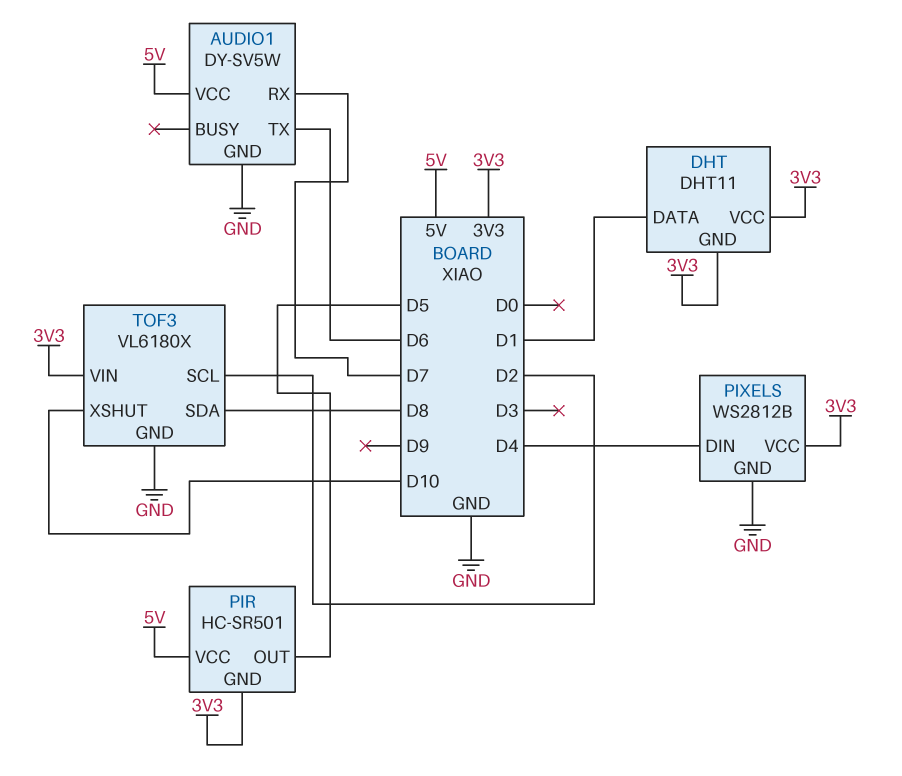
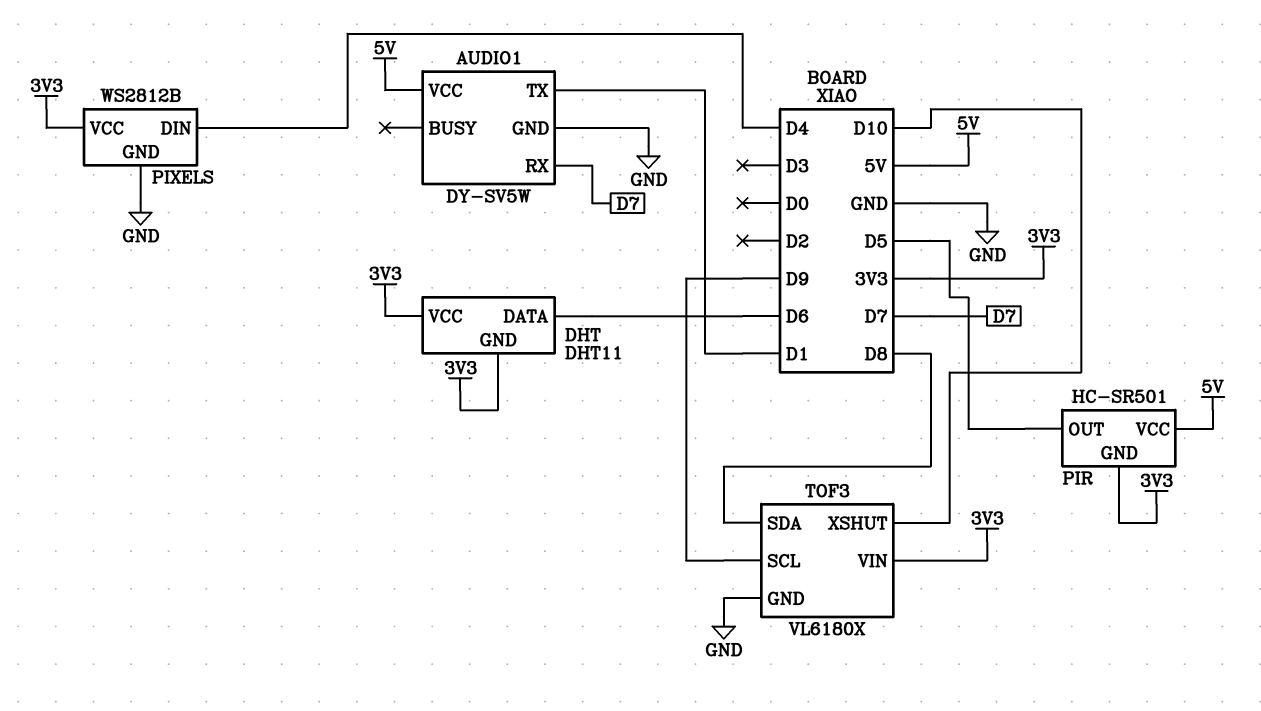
AUDIO1 pin TX: D6 -> D1
DHT pin DATA: D1 -> D6
TOF3 pin SCL: D2 -> D9

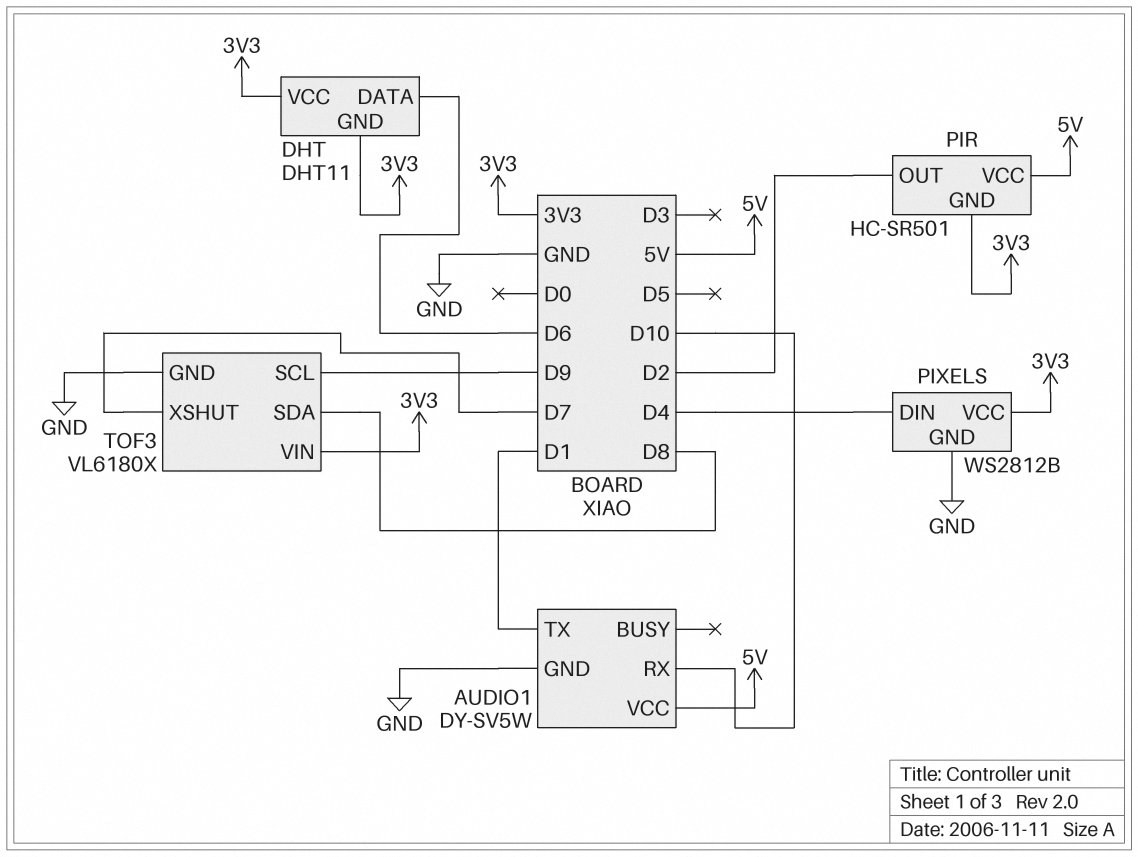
AUDIO1 pin RX: D7 -> D10
PIR pin OUT: D5 -> D2
TOF3 pin XSHUT: D10 -> D7

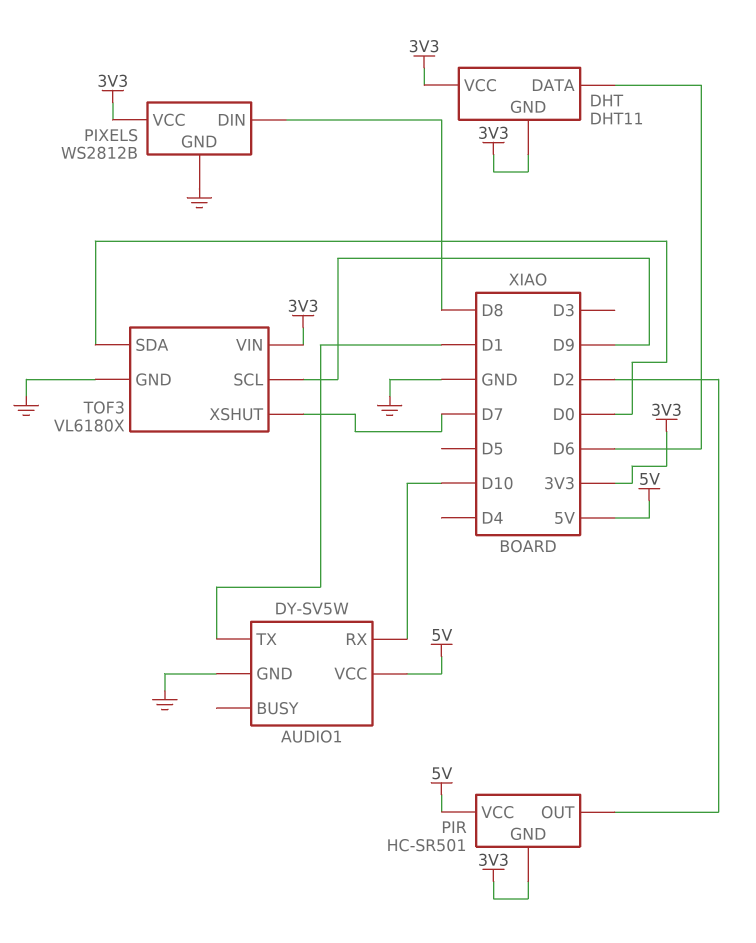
PIXELS pin DIN: D4 -> D8
TOF3 pin SDA: D8 -> D0

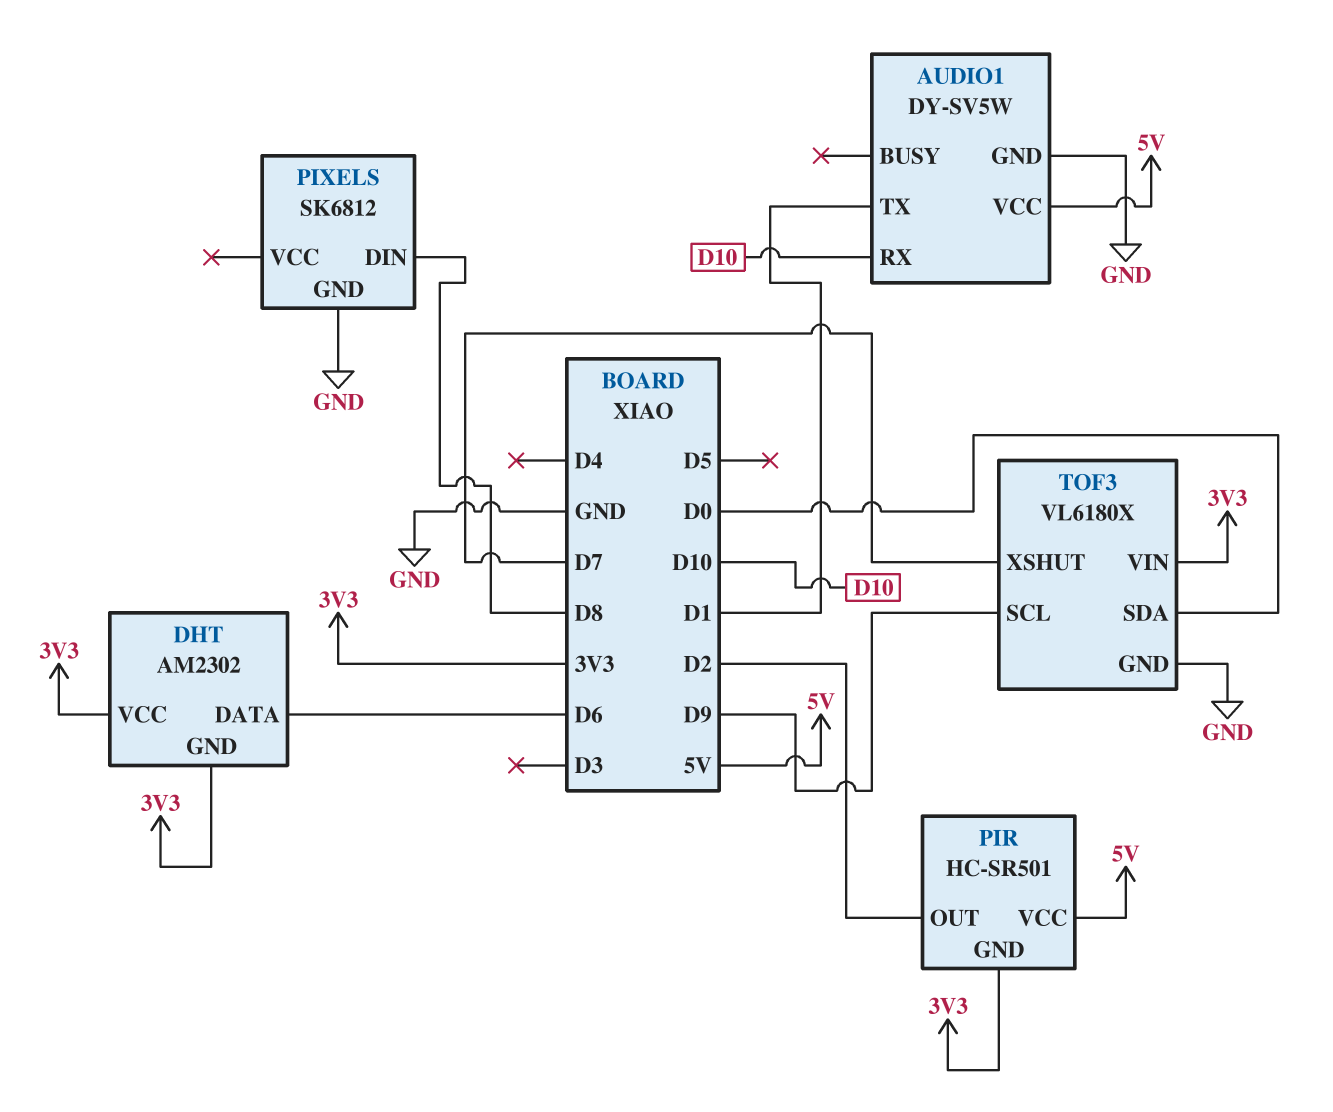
DHT: DHT11 -> AM2302
PIXELS: WS2812B -> SK6812
PIXELS pin VCC: 3V3 -> none

